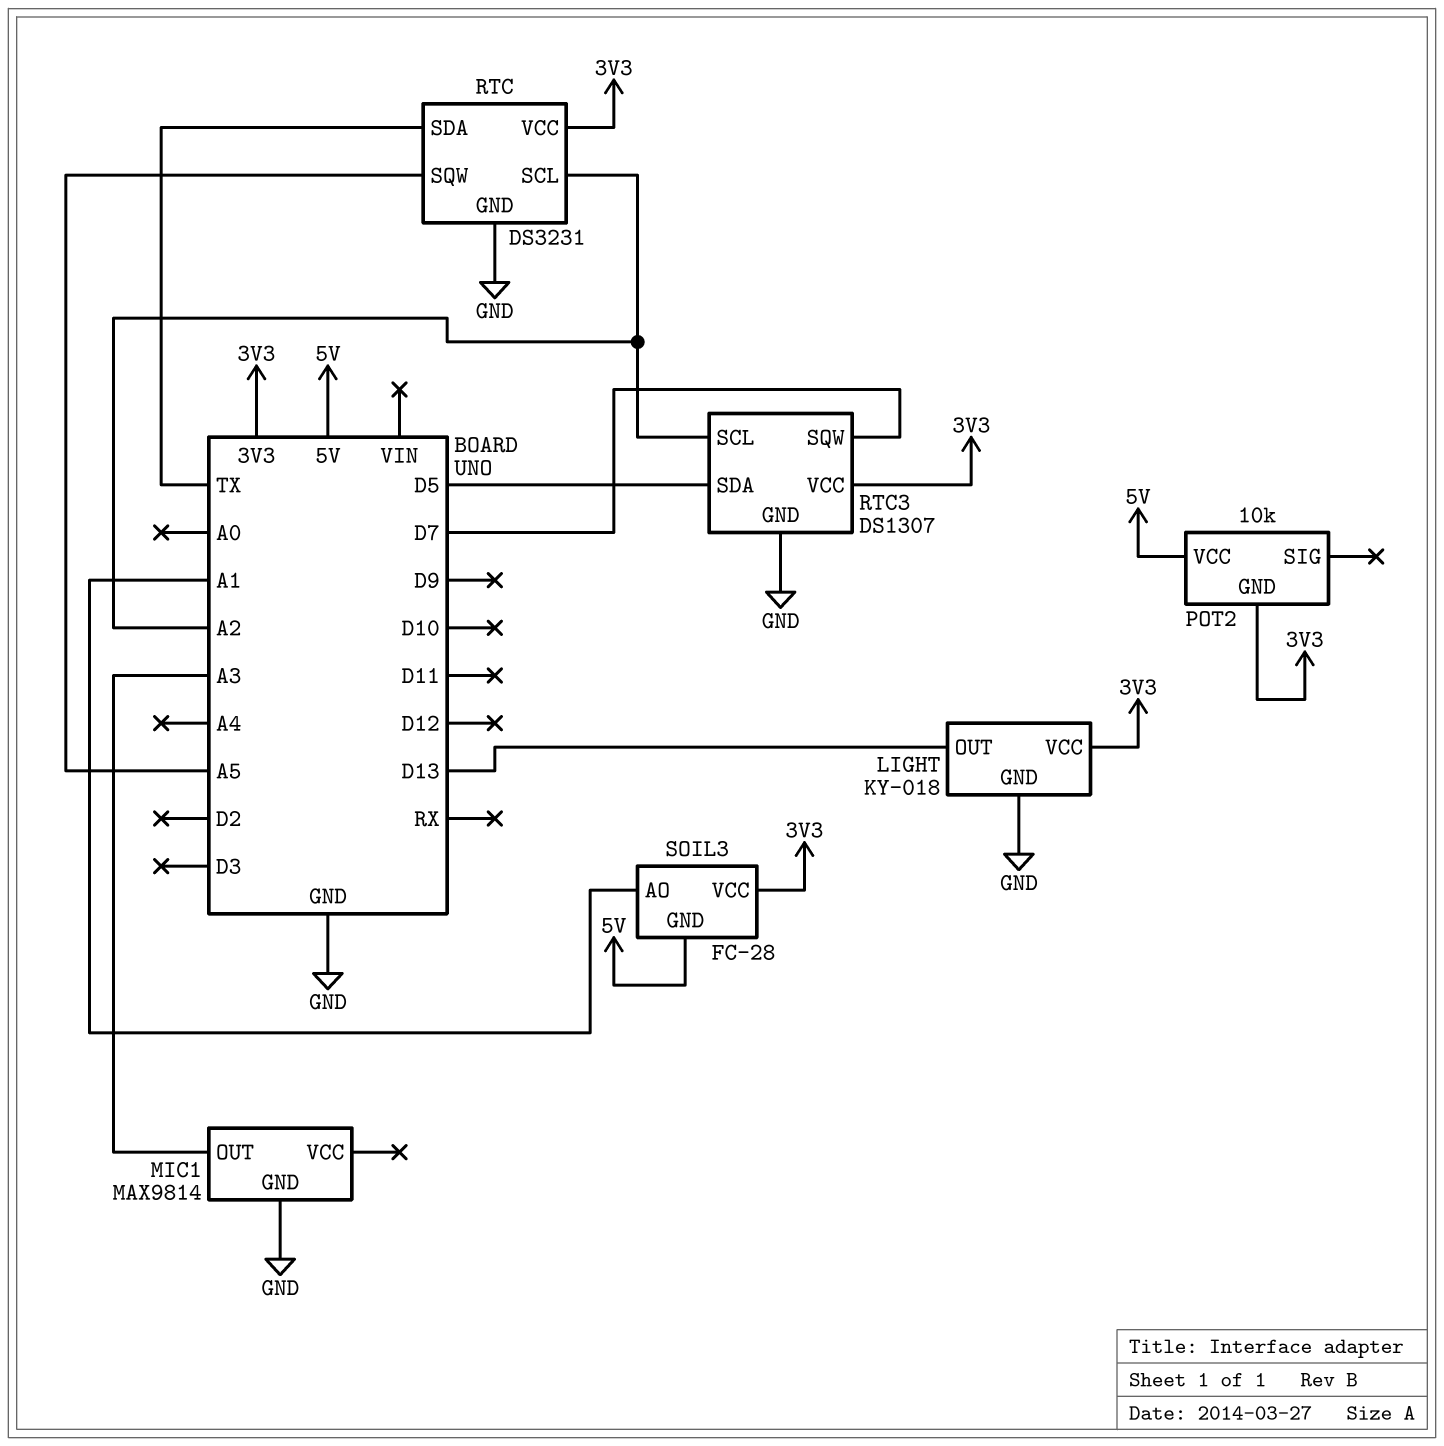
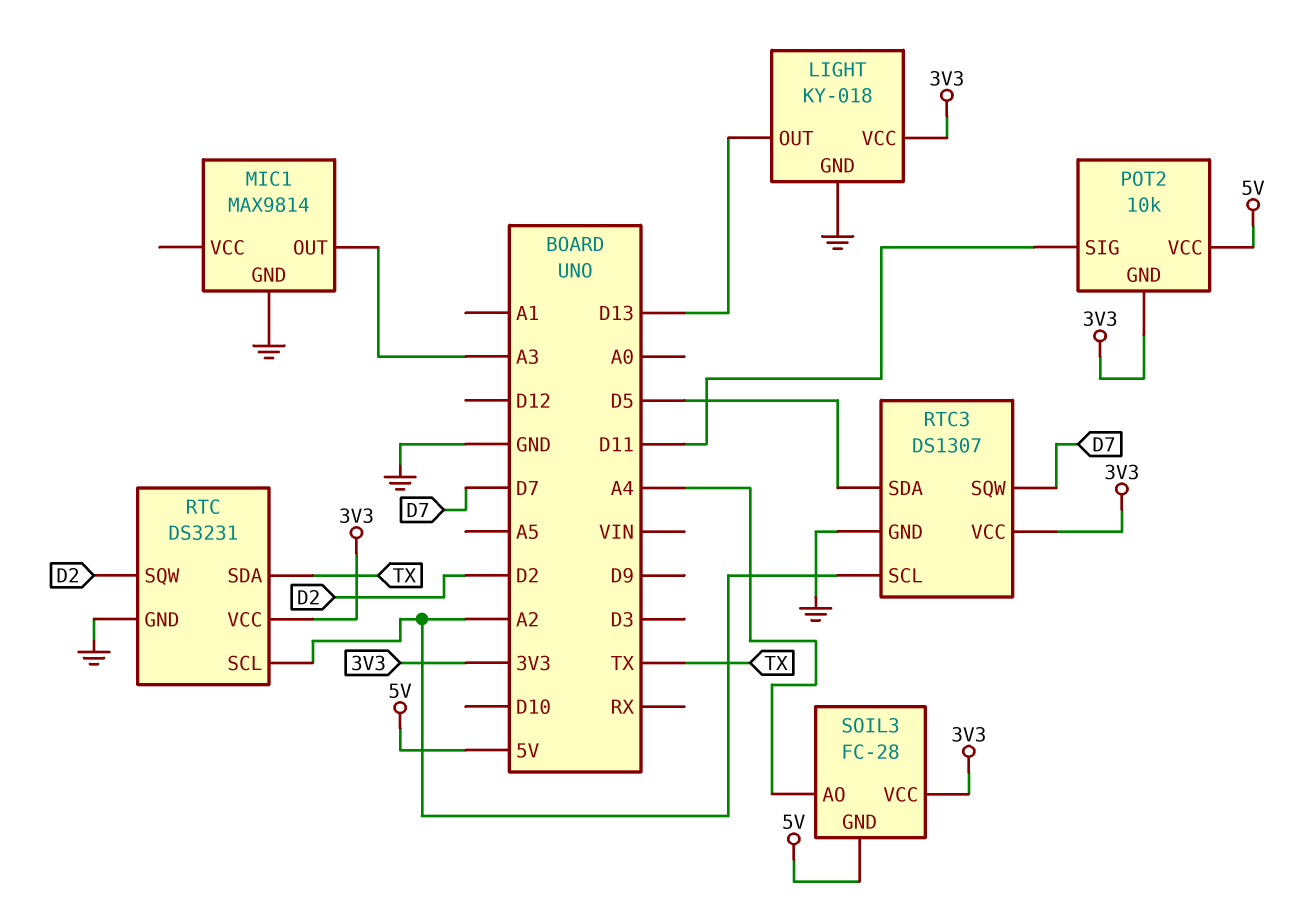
POT2 pin SIG: none -> D11
RTC pin SQW: A5 -> D2
SOIL3 pin AO: A1 -> A4

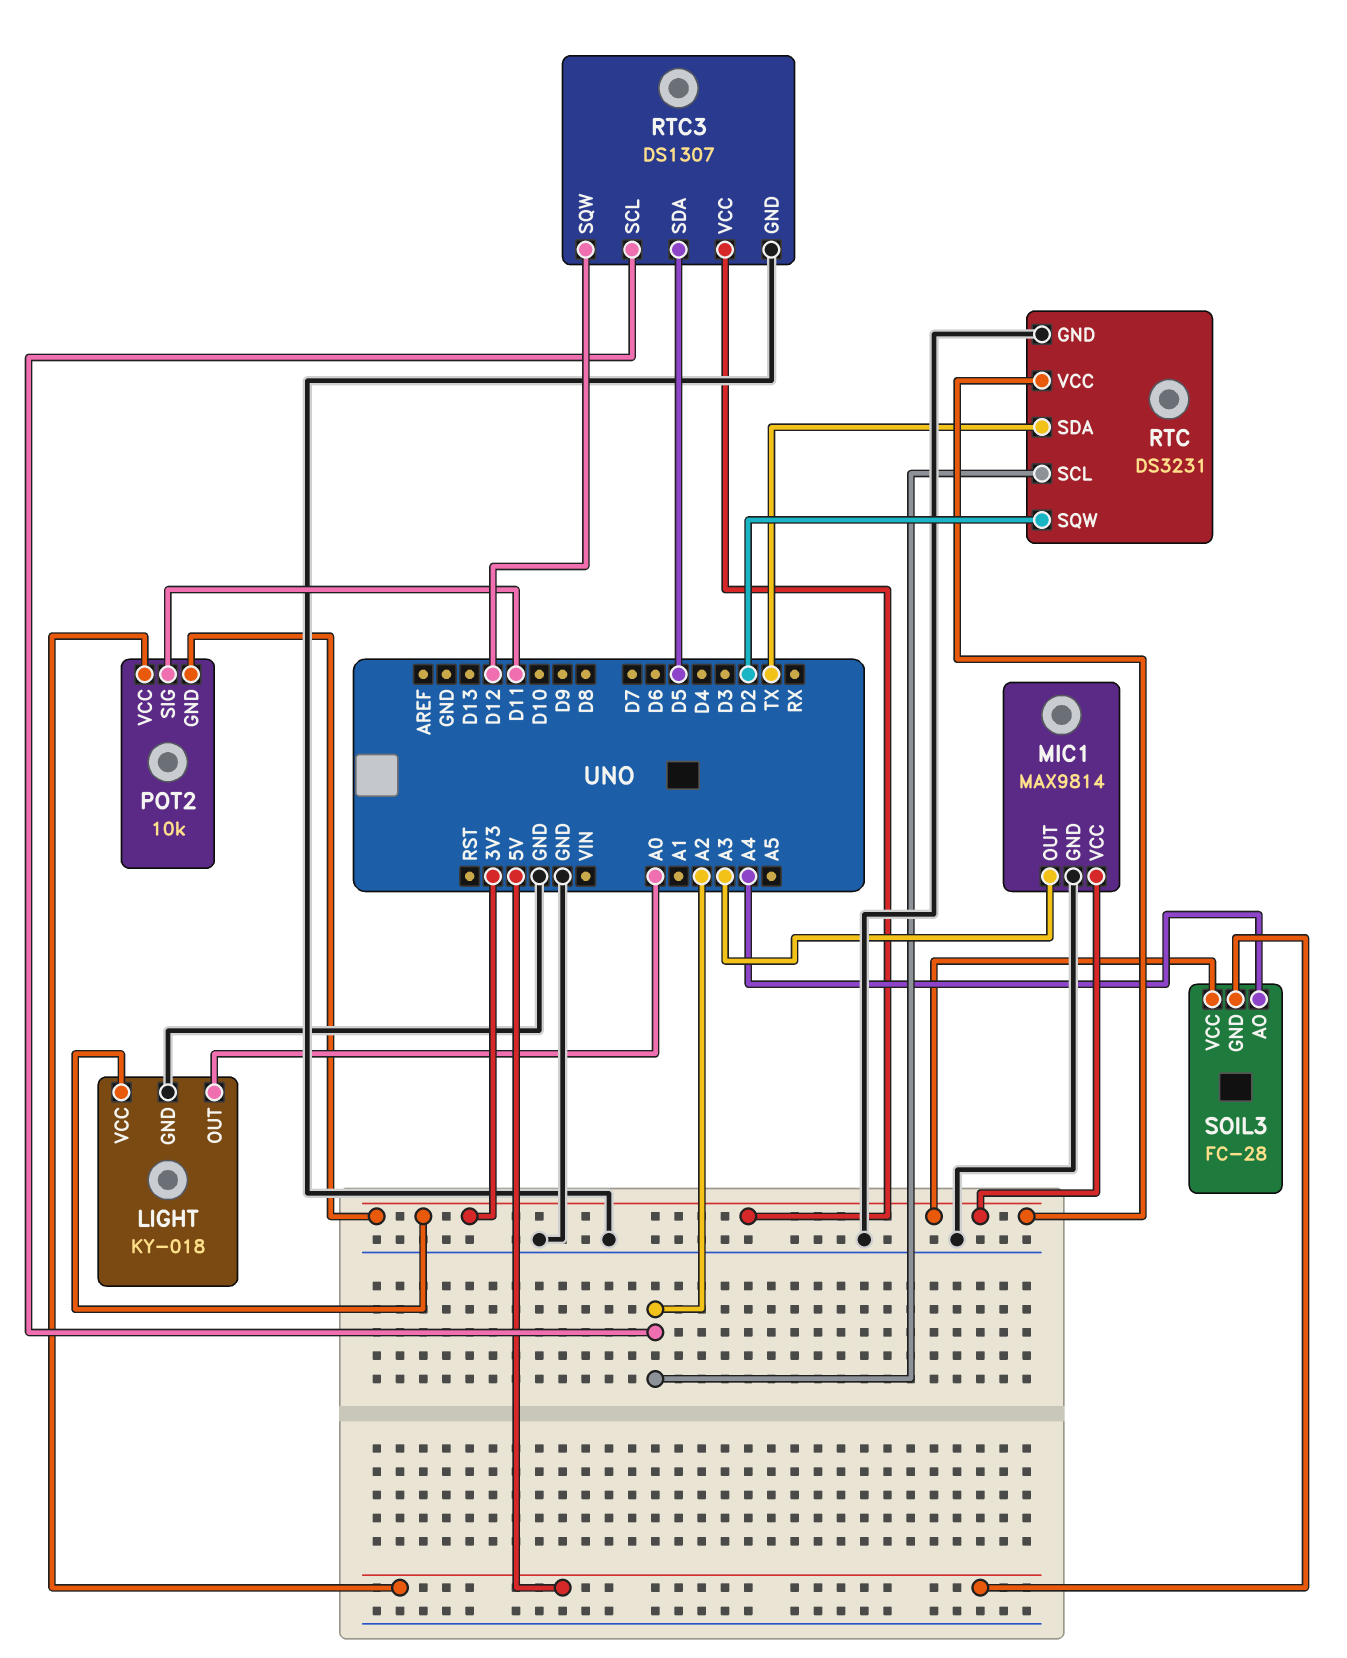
LIGHT pin OUT: D13 -> A0
MIC1 pin VCC: none -> 3V3
RTC3 pin SQW: D7 -> D12

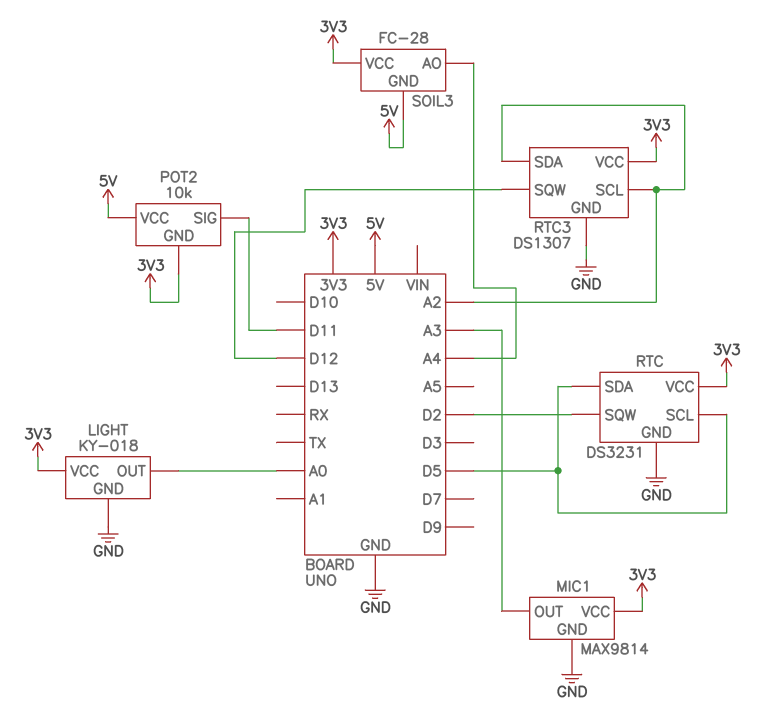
RTC pin SCL: A2 -> D5
RTC pin SDA: TX -> D5
RTC3 pin SDA: D5 -> A2

